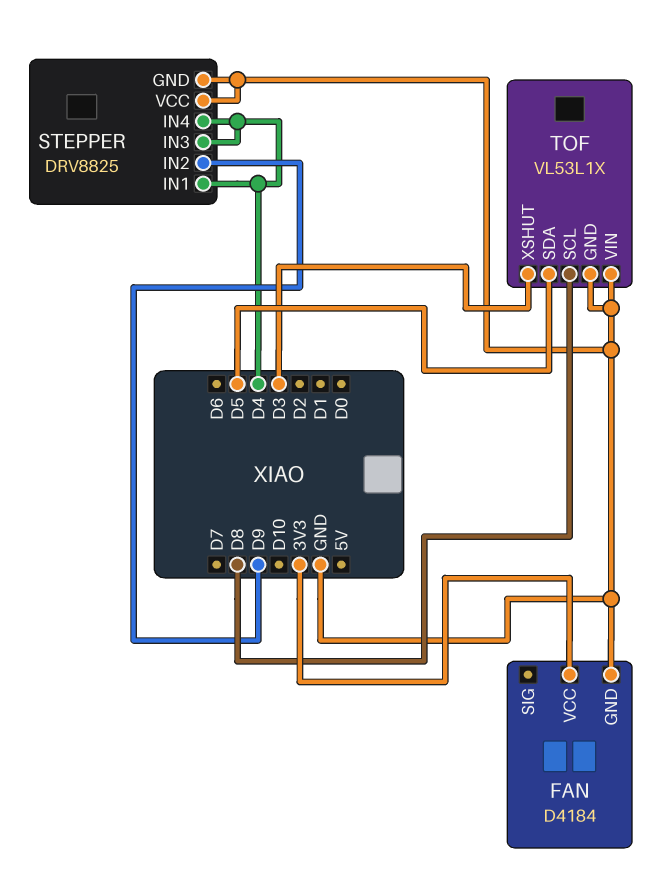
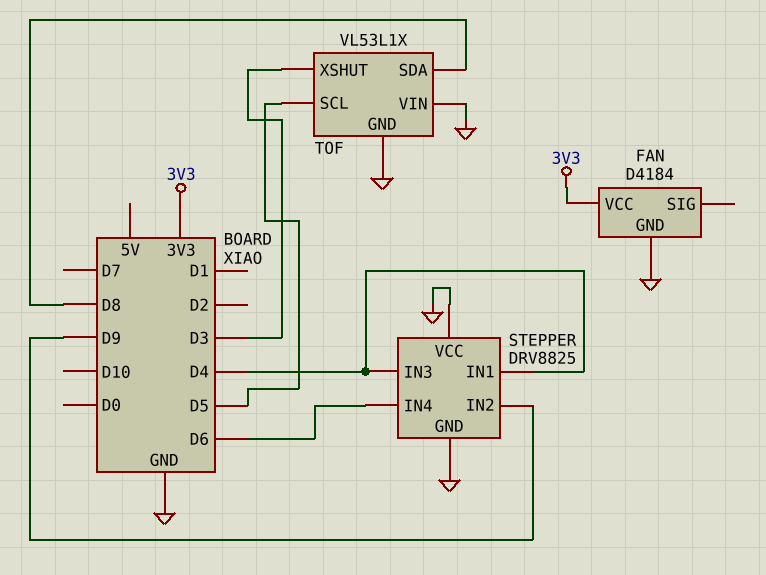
STEPPER pin IN4: D4 -> D6
TOF pin SCL: D8 -> D5
TOF pin SDA: D5 -> D8

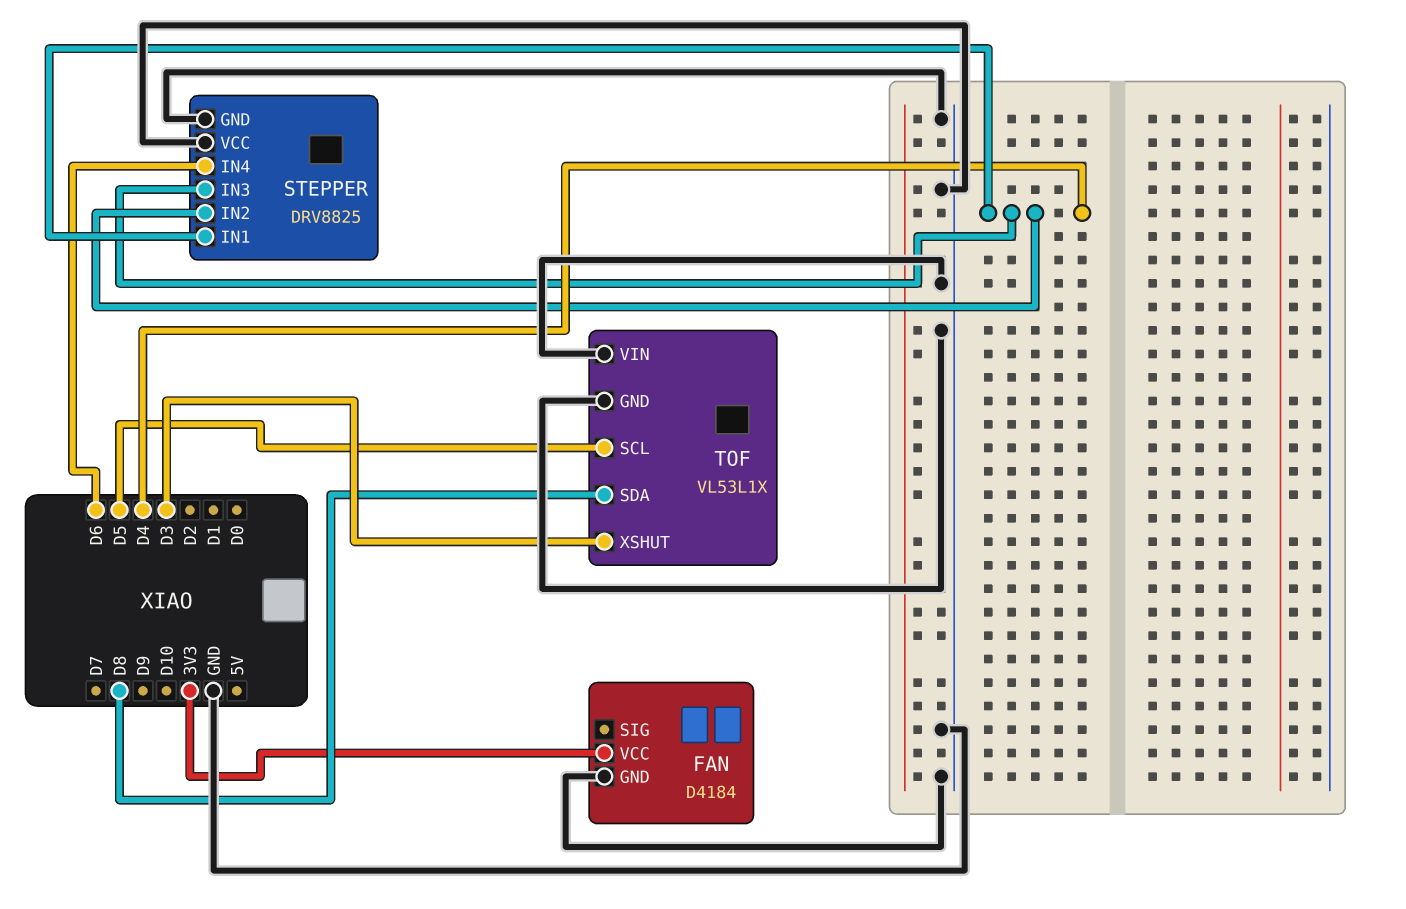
STEPPER pin IN2: D9 -> D4

